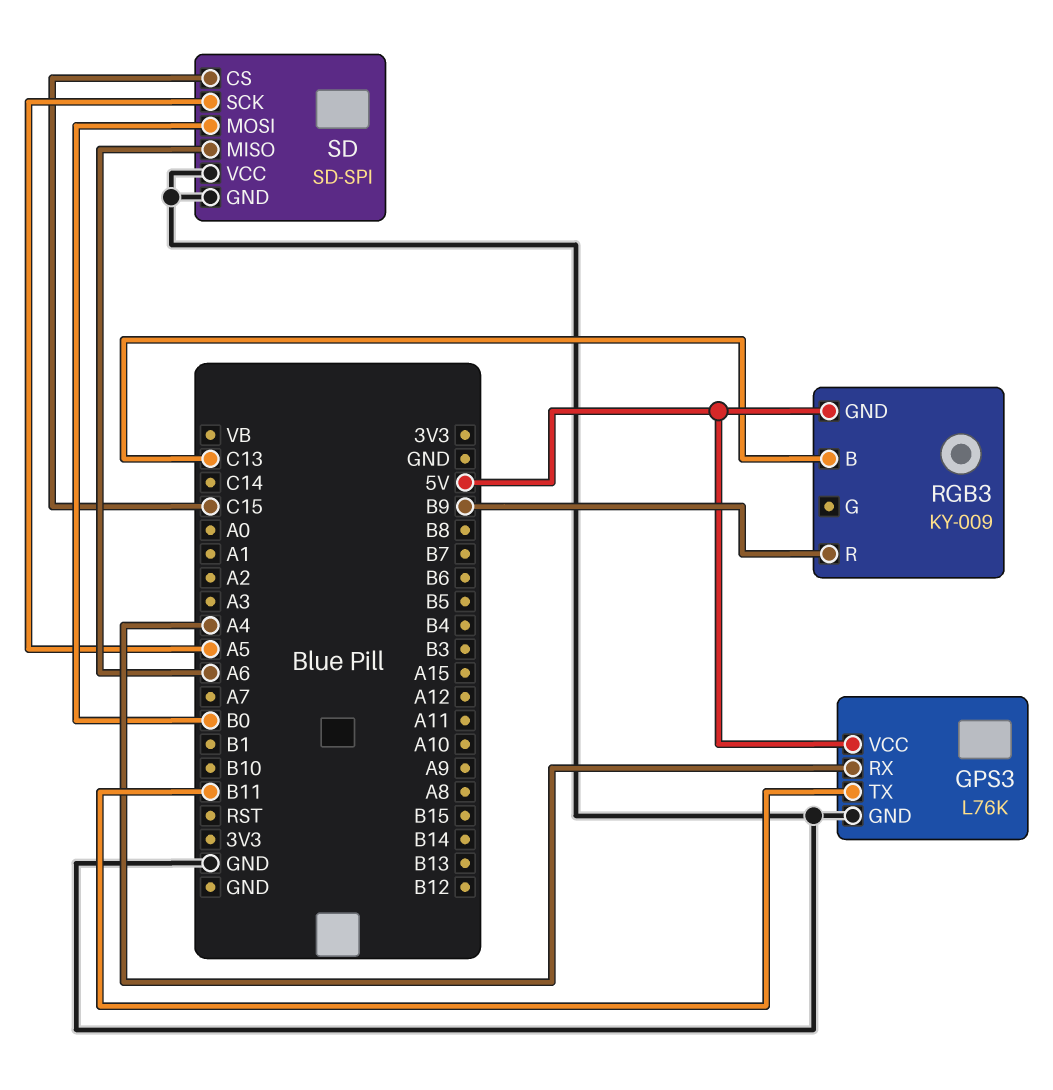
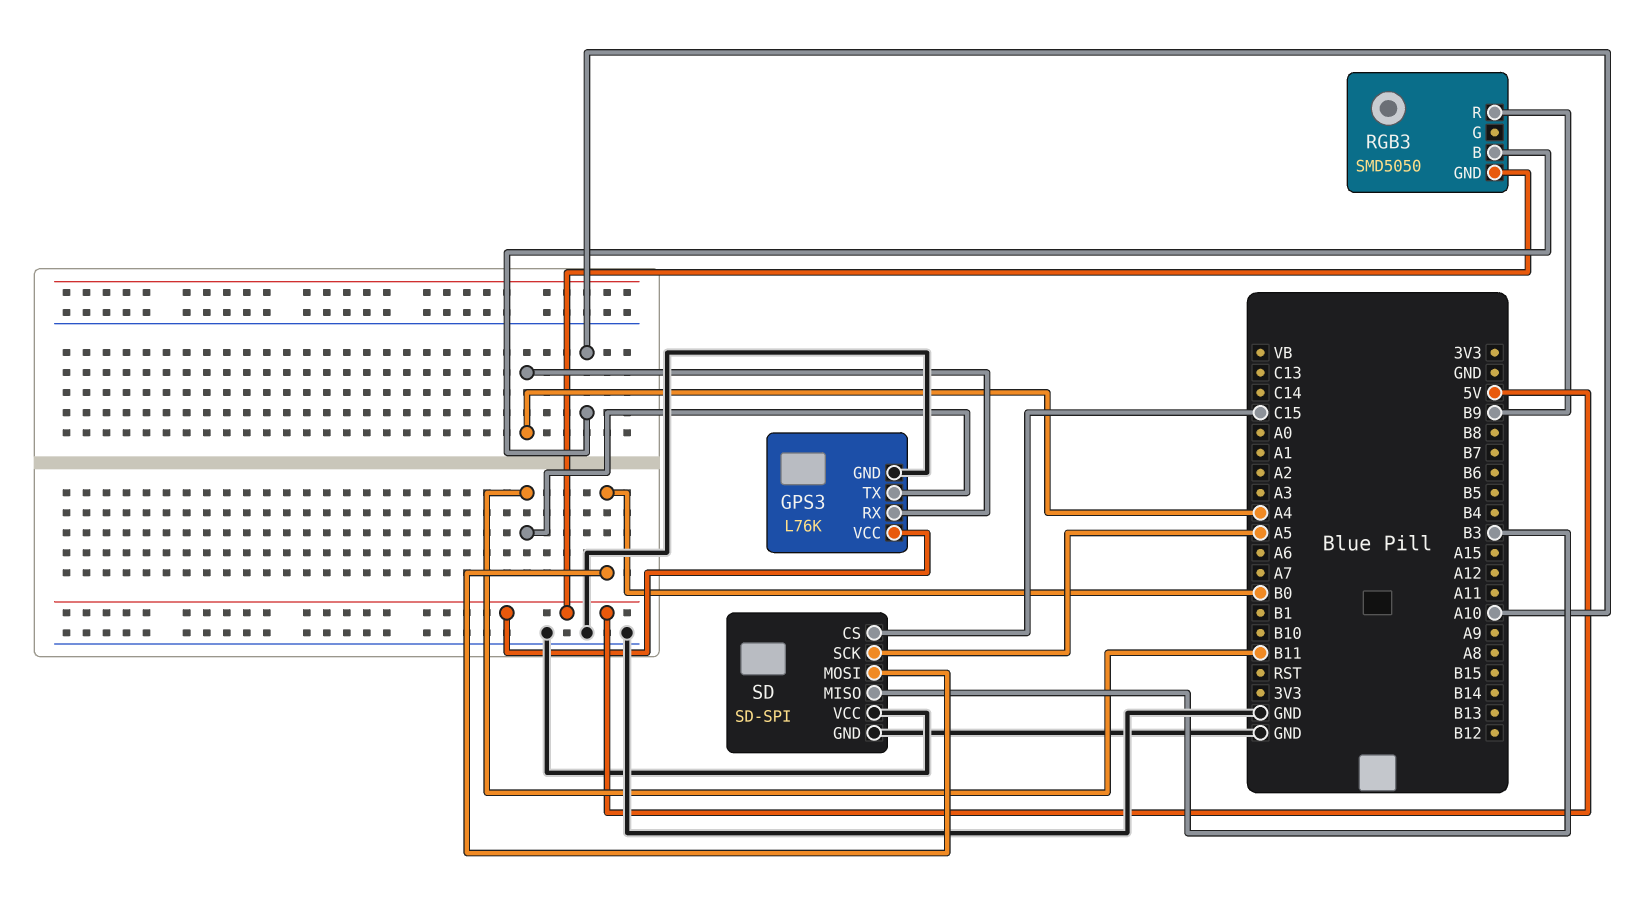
RGB3: KY-009 -> SMD5050
RGB3 pin B: C13 -> A10
SD pin MISO: A6 -> B3

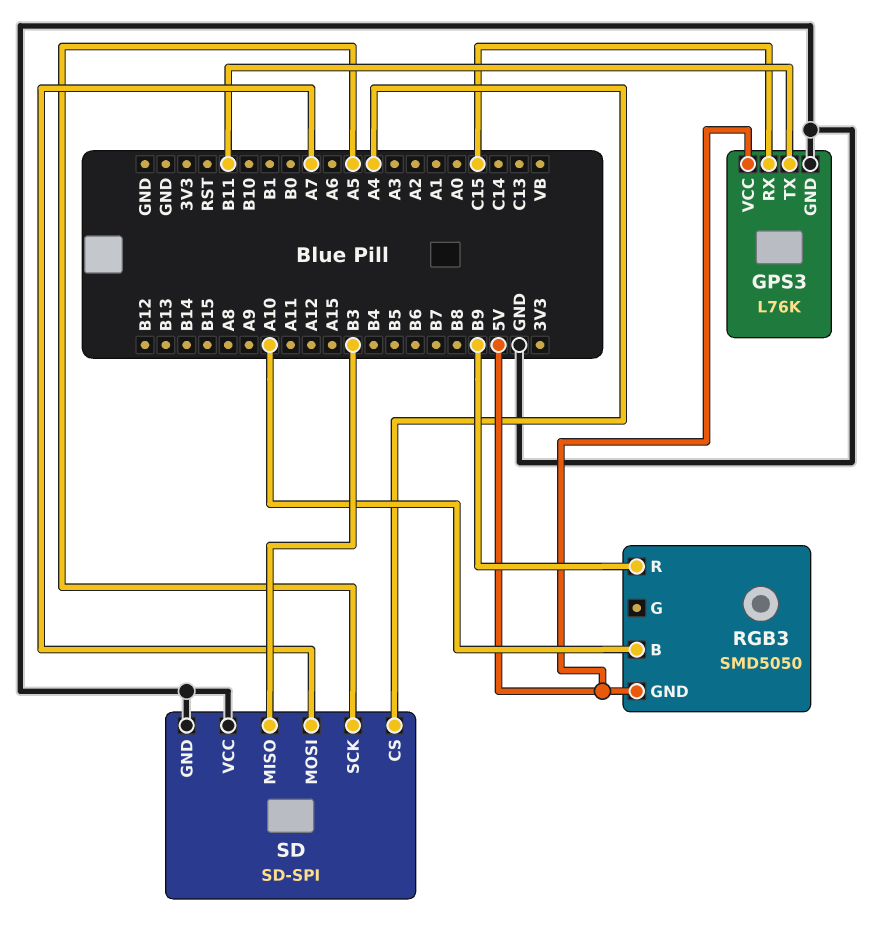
GPS3 pin RX: A4 -> C15
SD pin CS: C15 -> A4
SD pin MOSI: B0 -> A7

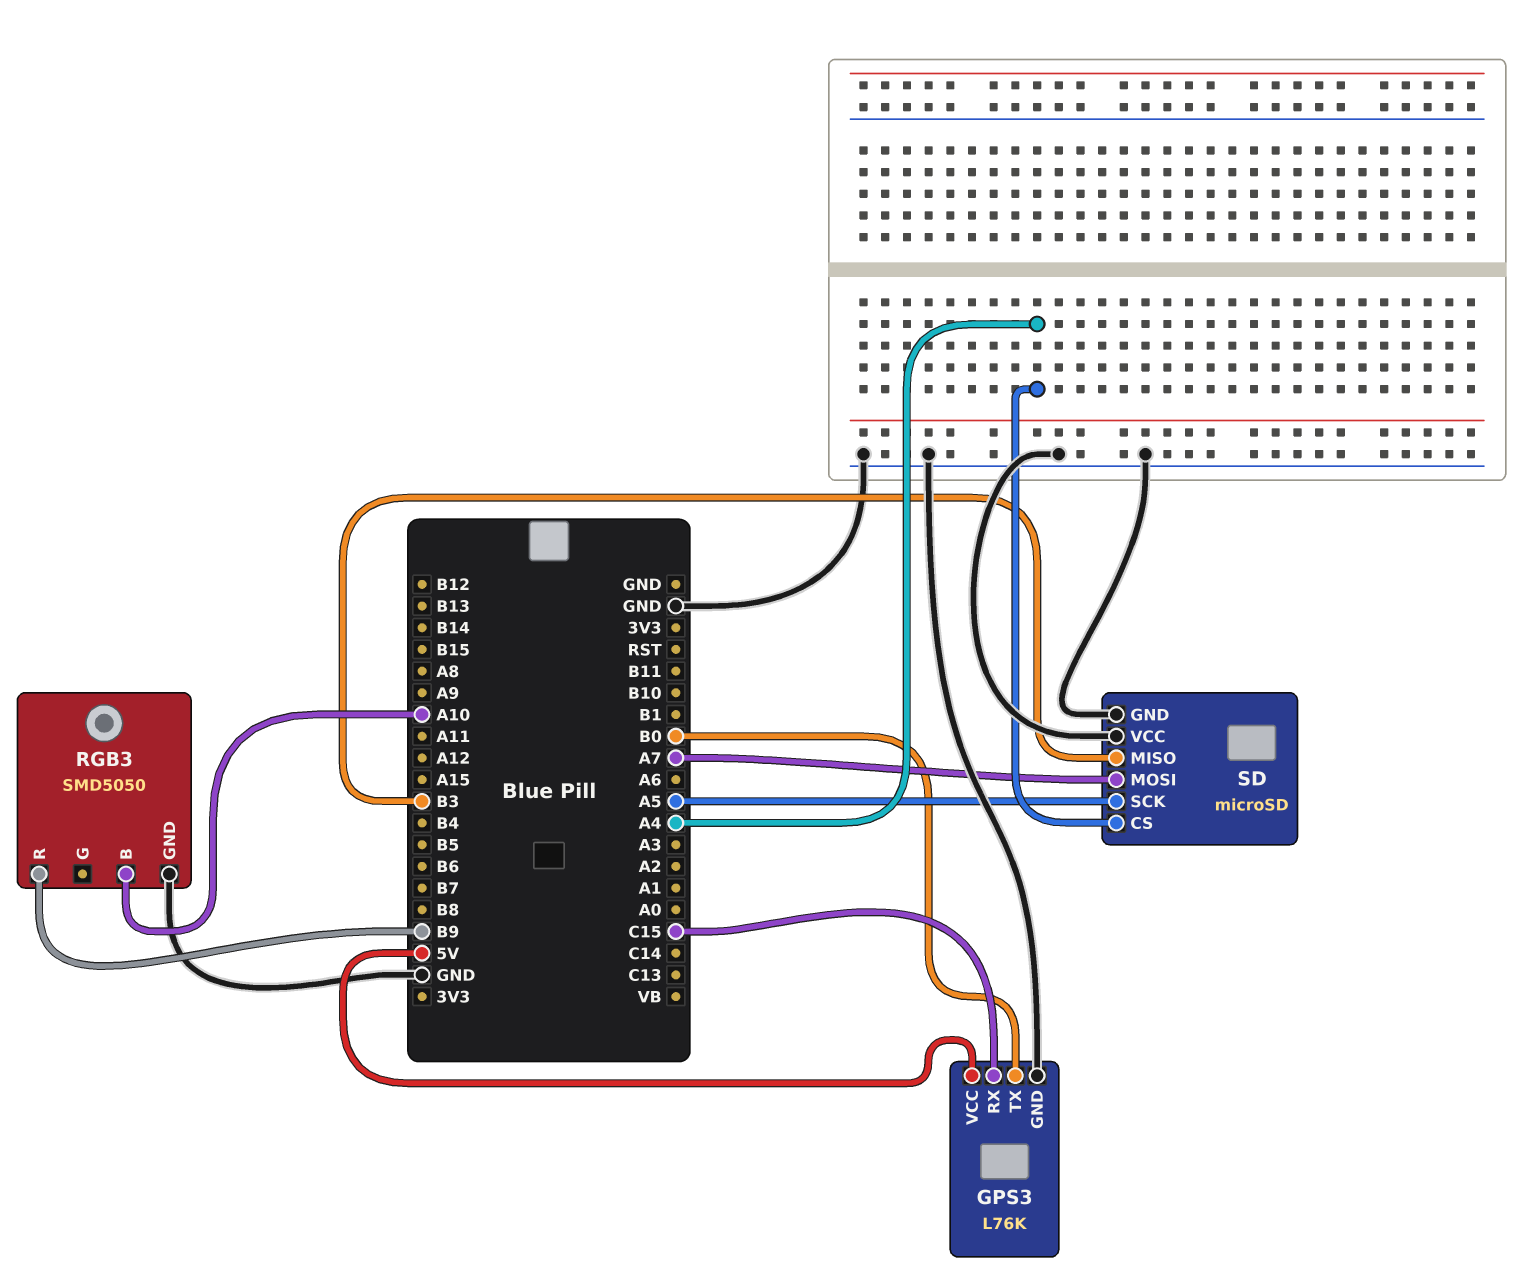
GPS3 pin TX: B11 -> B0
RGB3 pin GND: 5V -> GND
SD: SD-SPI -> microSD

